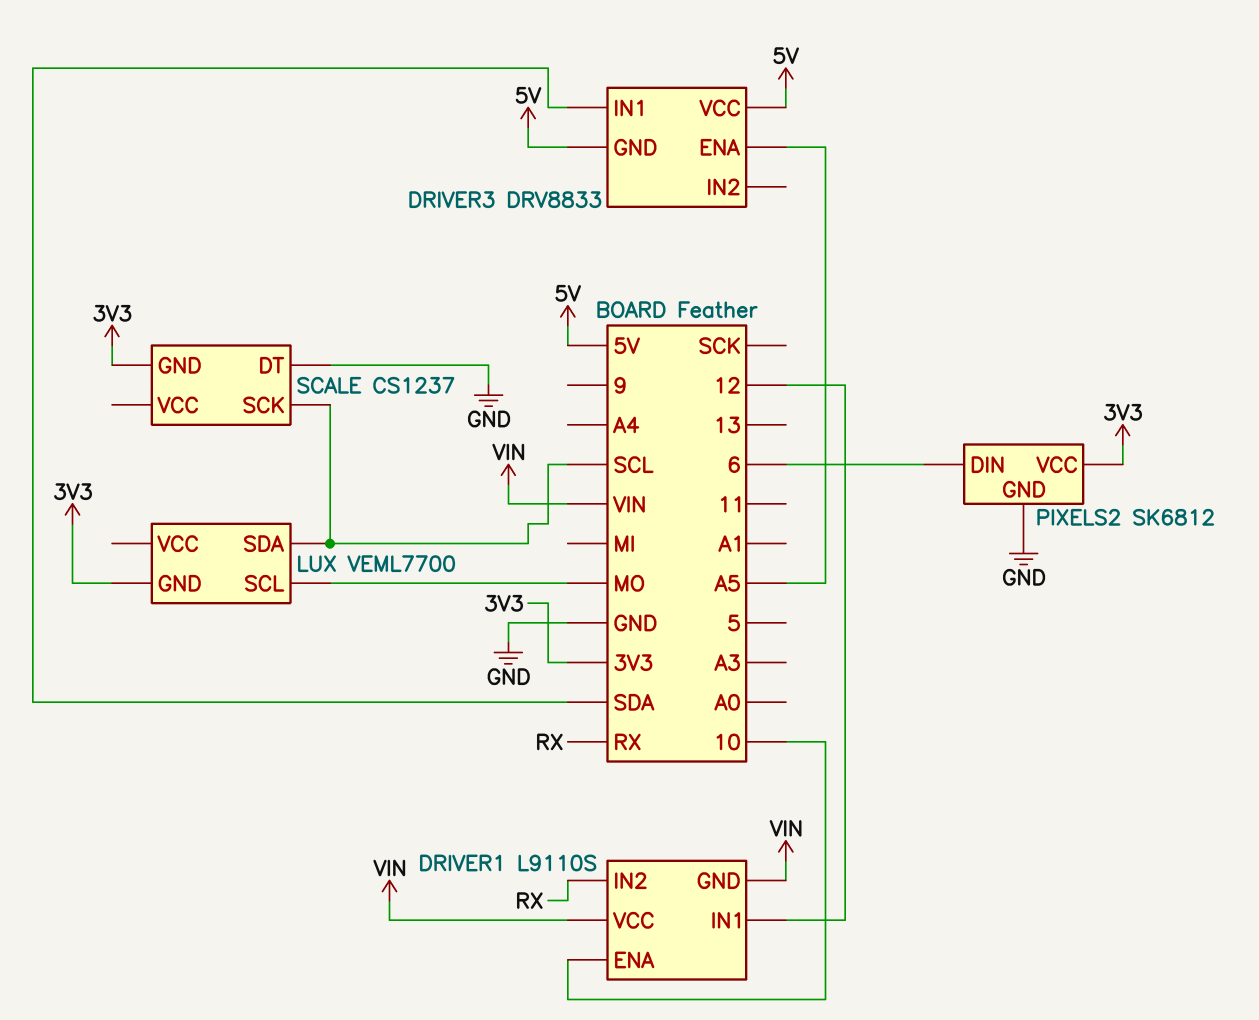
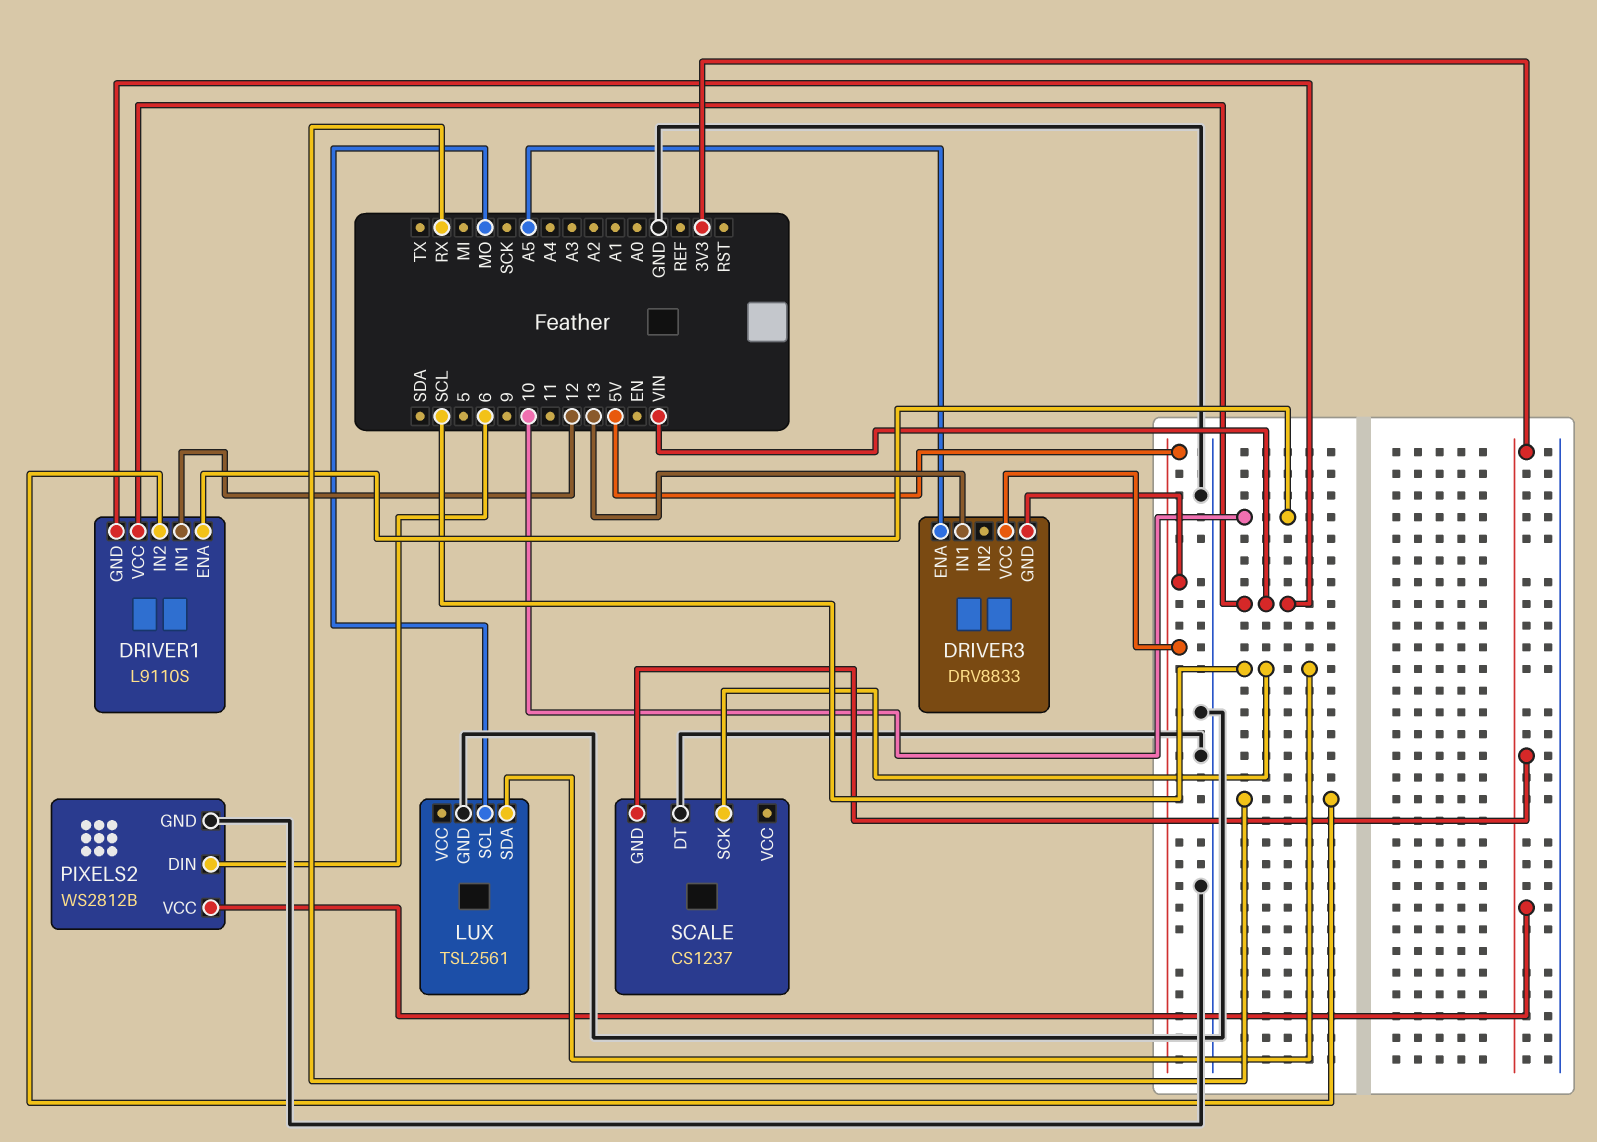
DRIVER3 pin IN1: SDA -> 13
LUX: VEML7700 -> TSL2561
LUX pin GND: 3V3 -> GND
PIXELS2: SK6812 -> WS2812B

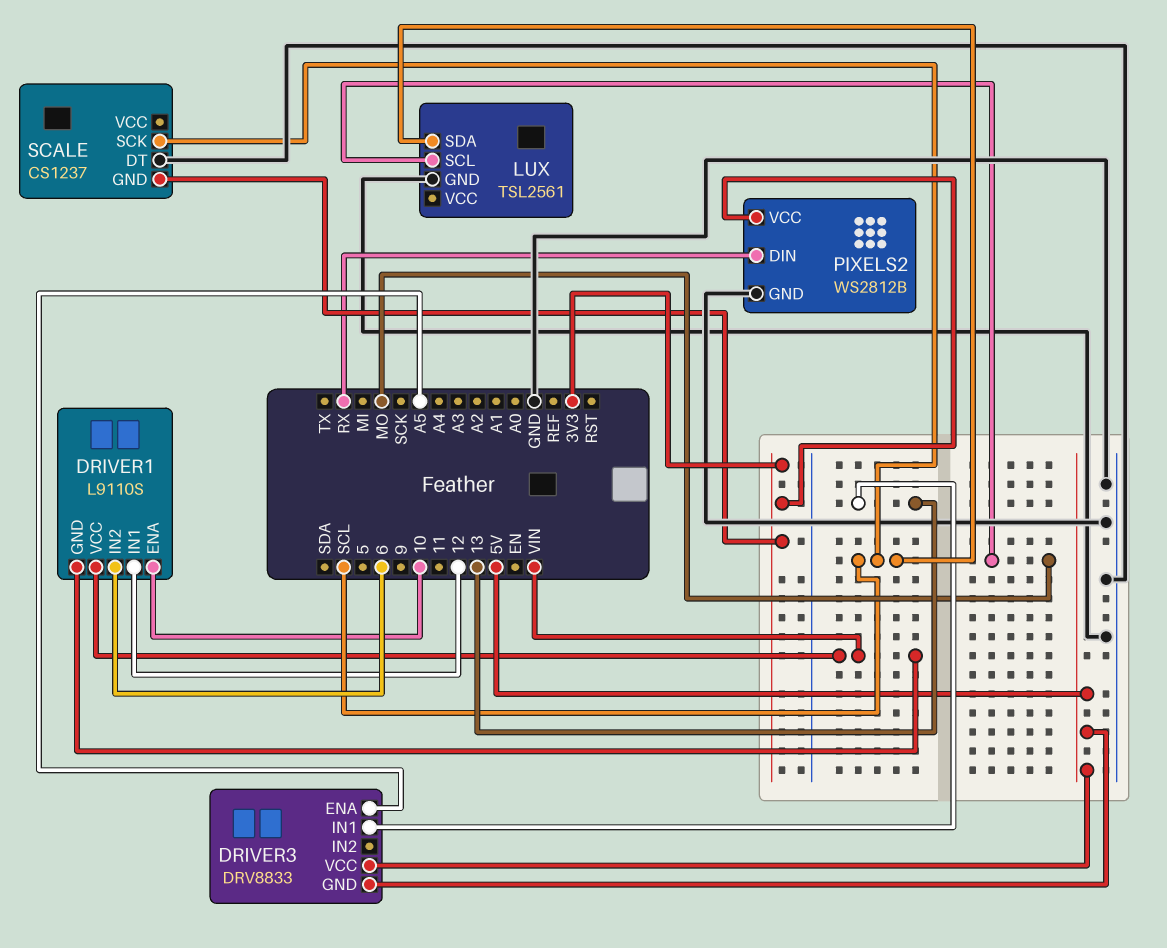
DRIVER1 pin IN2: RX -> 6
PIXELS2 pin DIN: 6 -> RX

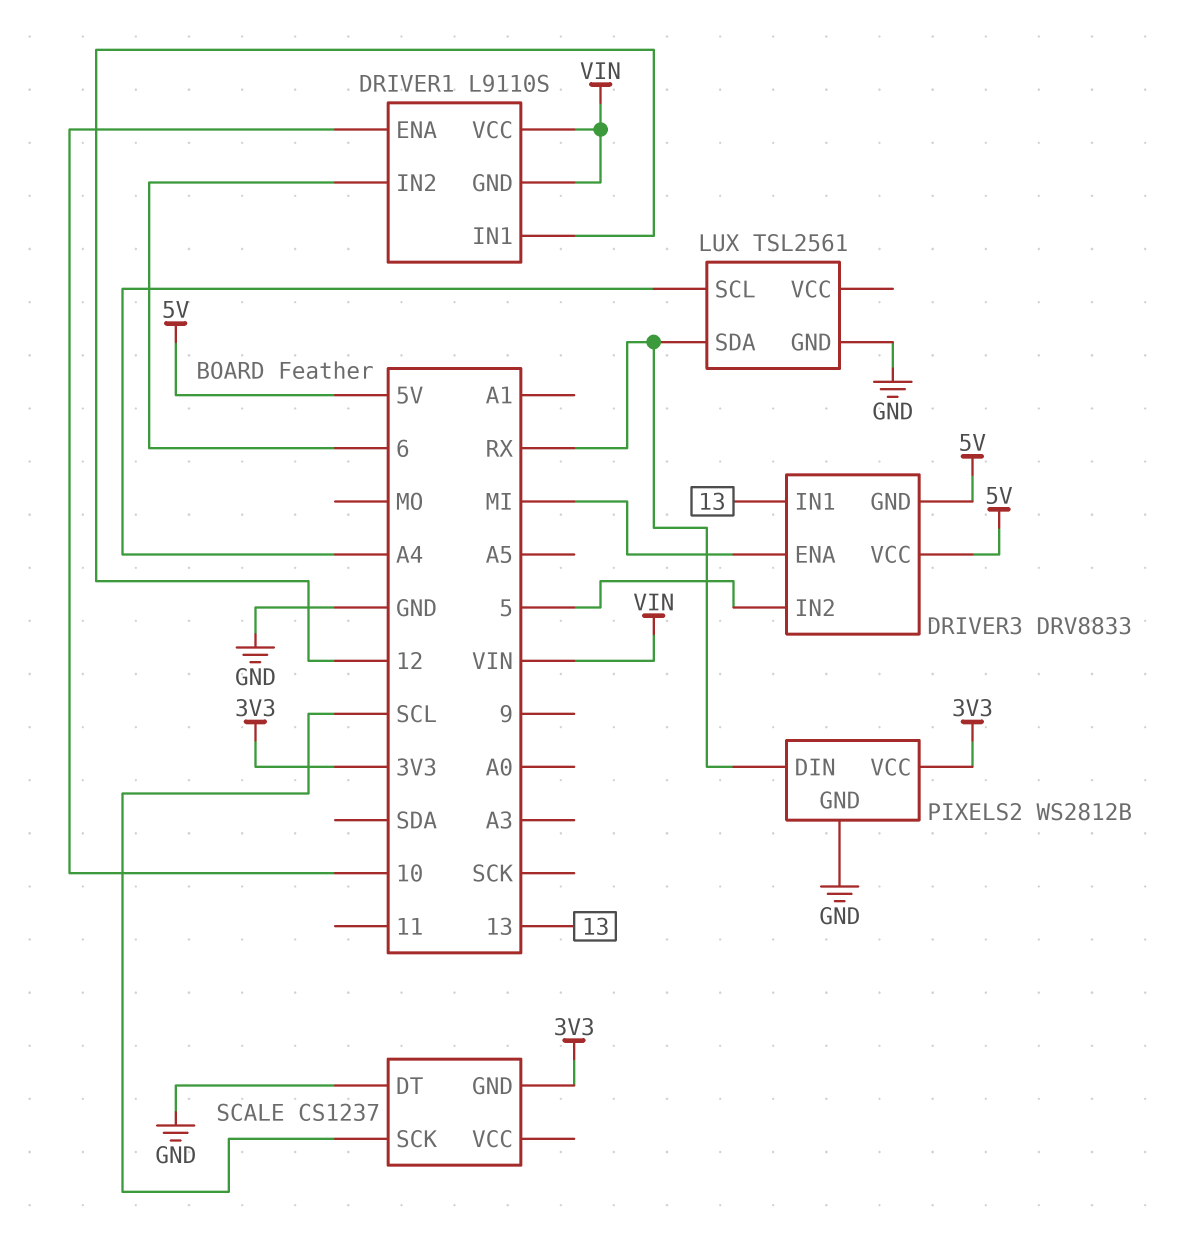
DRIVER3 pin ENA: A5 -> MI
DRIVER3 pin IN2: none -> 5
LUX pin SCL: MO -> A4
LUX pin SDA: SCL -> RX

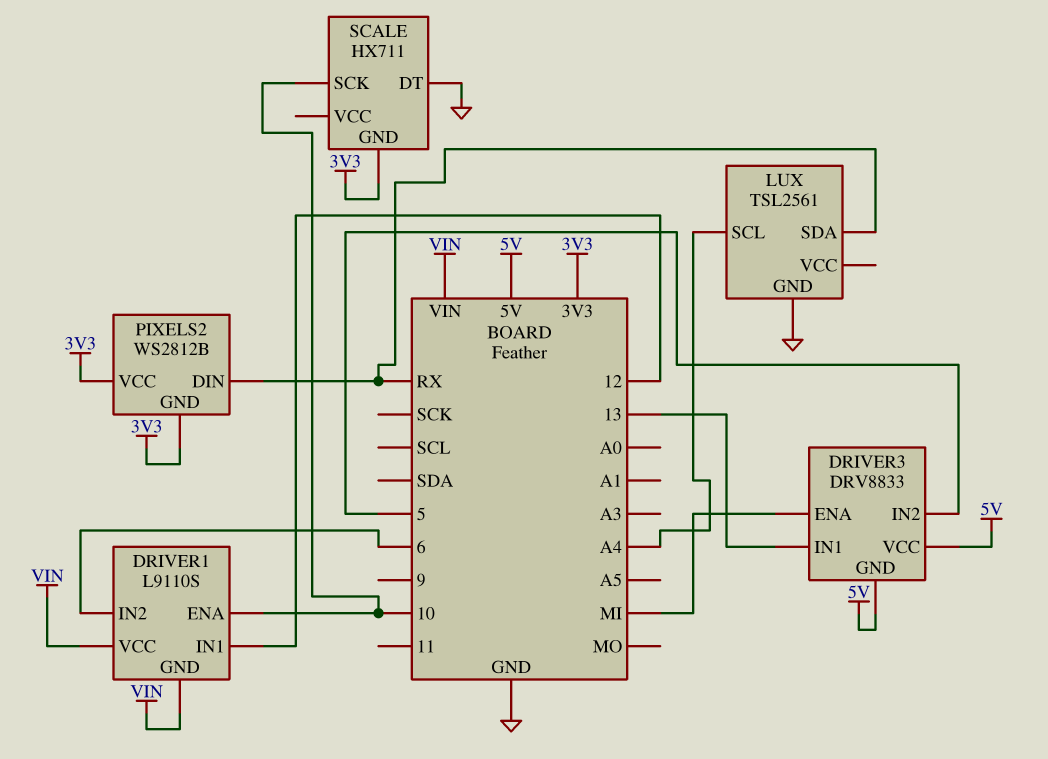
PIXELS2 pin GND: GND -> 3V3
SCALE: CS1237 -> HX711
SCALE pin SCK: SCL -> 10

